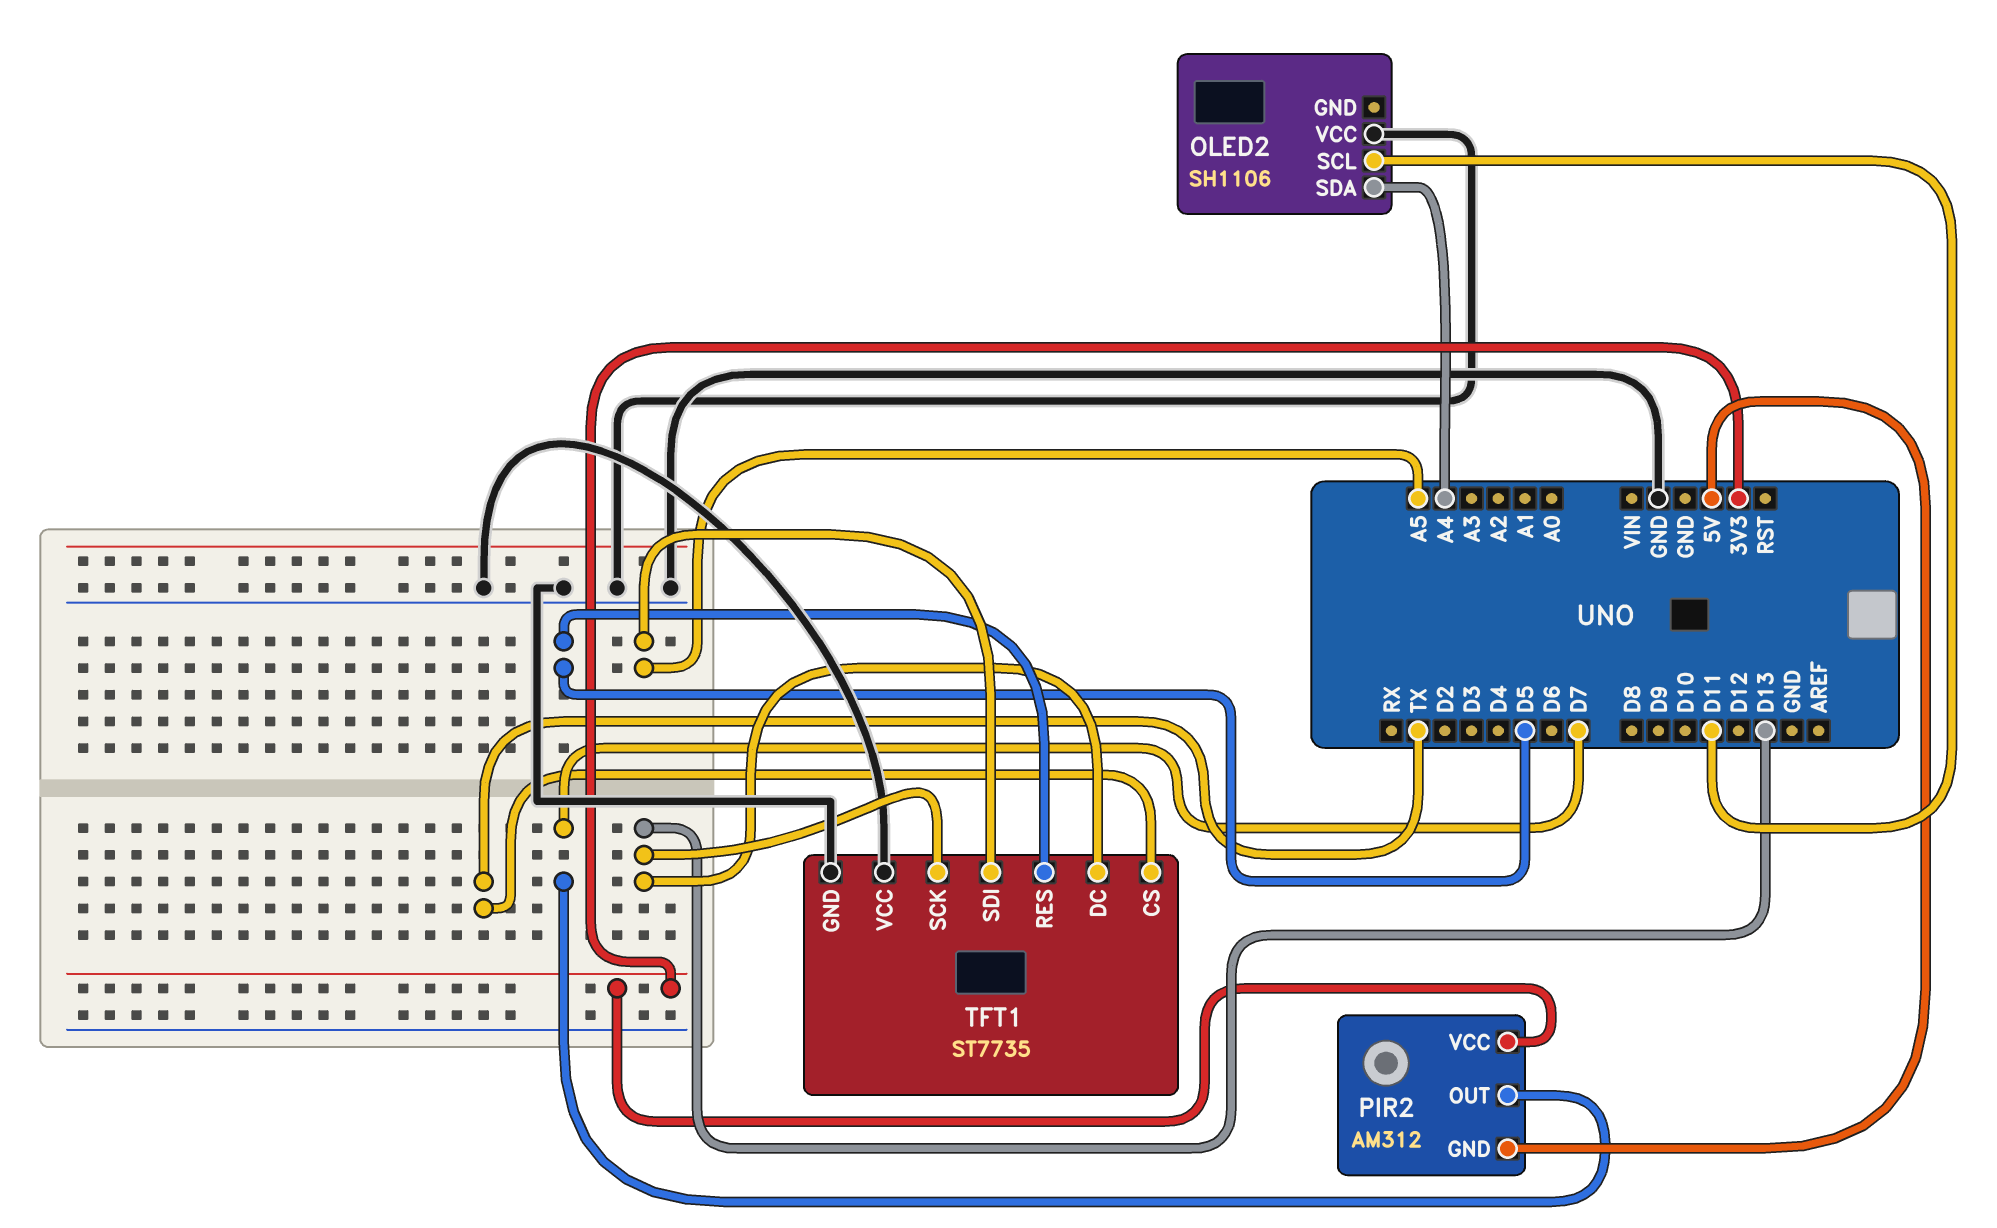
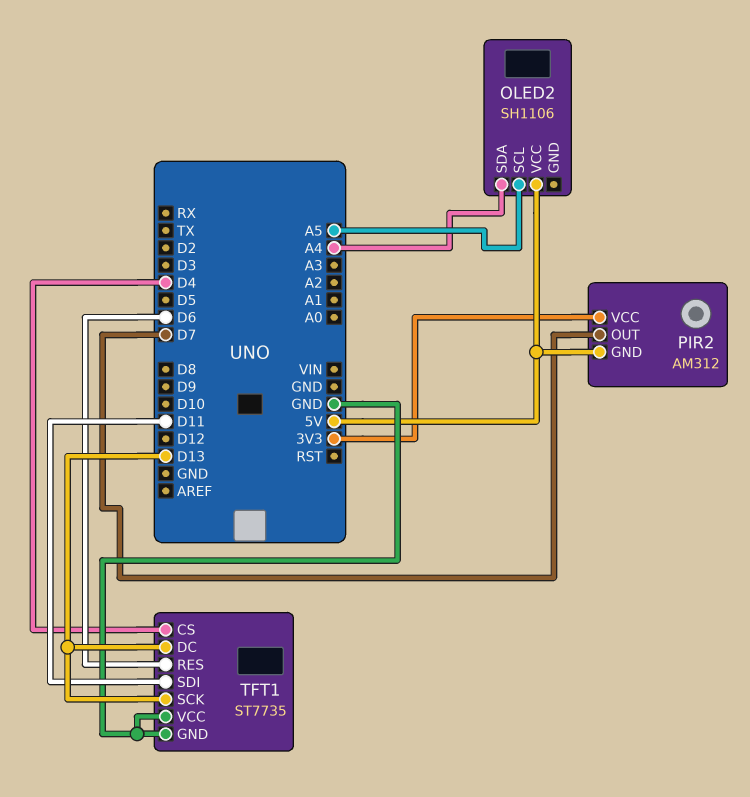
OLED2 pin SCL: D11 -> A5
OLED2 pin VCC: GND -> 5V
TFT1 pin CS: TX -> D4
TFT1 pin RES: D5 -> D6
TFT1 pin SDI: A5 -> D11

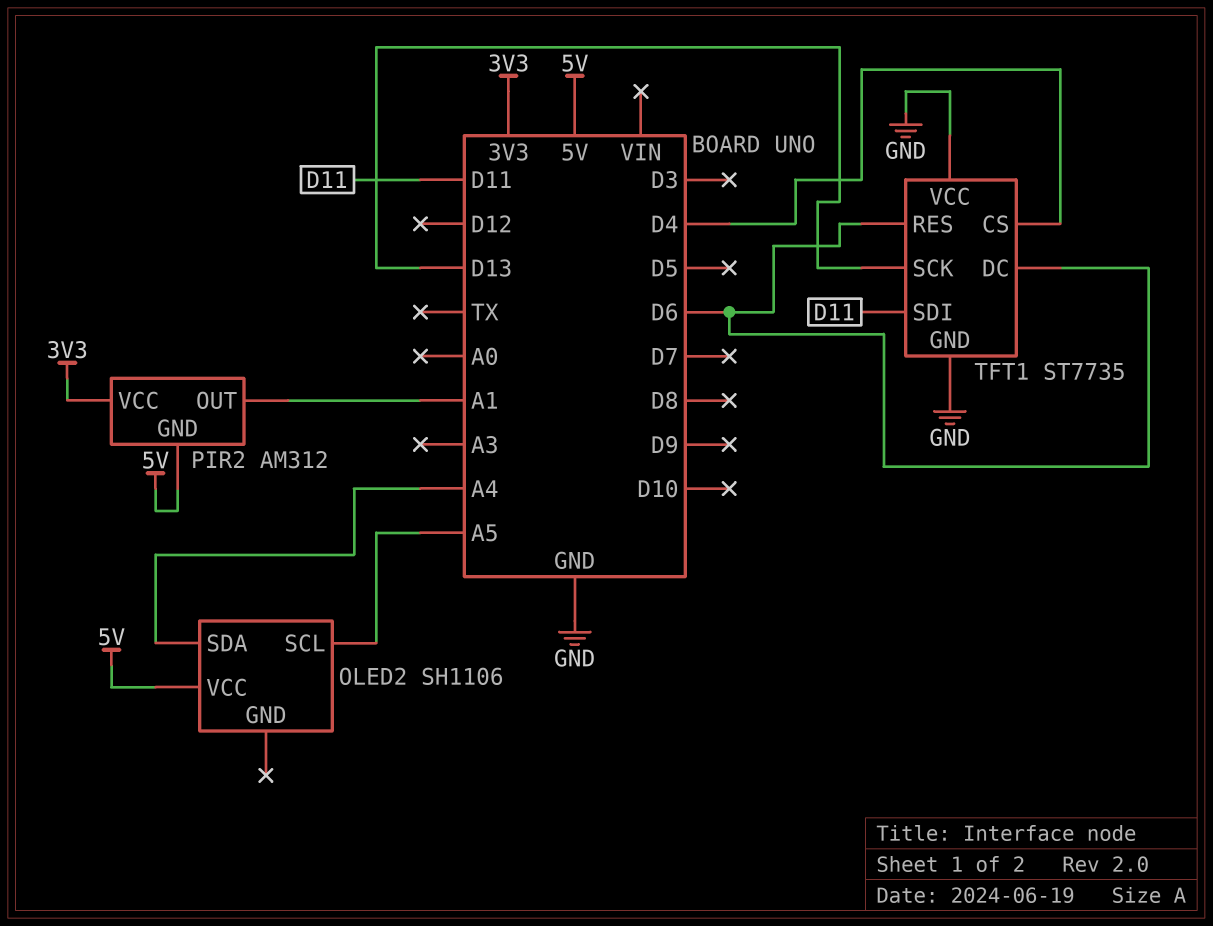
PIR2 pin OUT: D7 -> A1
TFT1 pin DC: D13 -> D6

